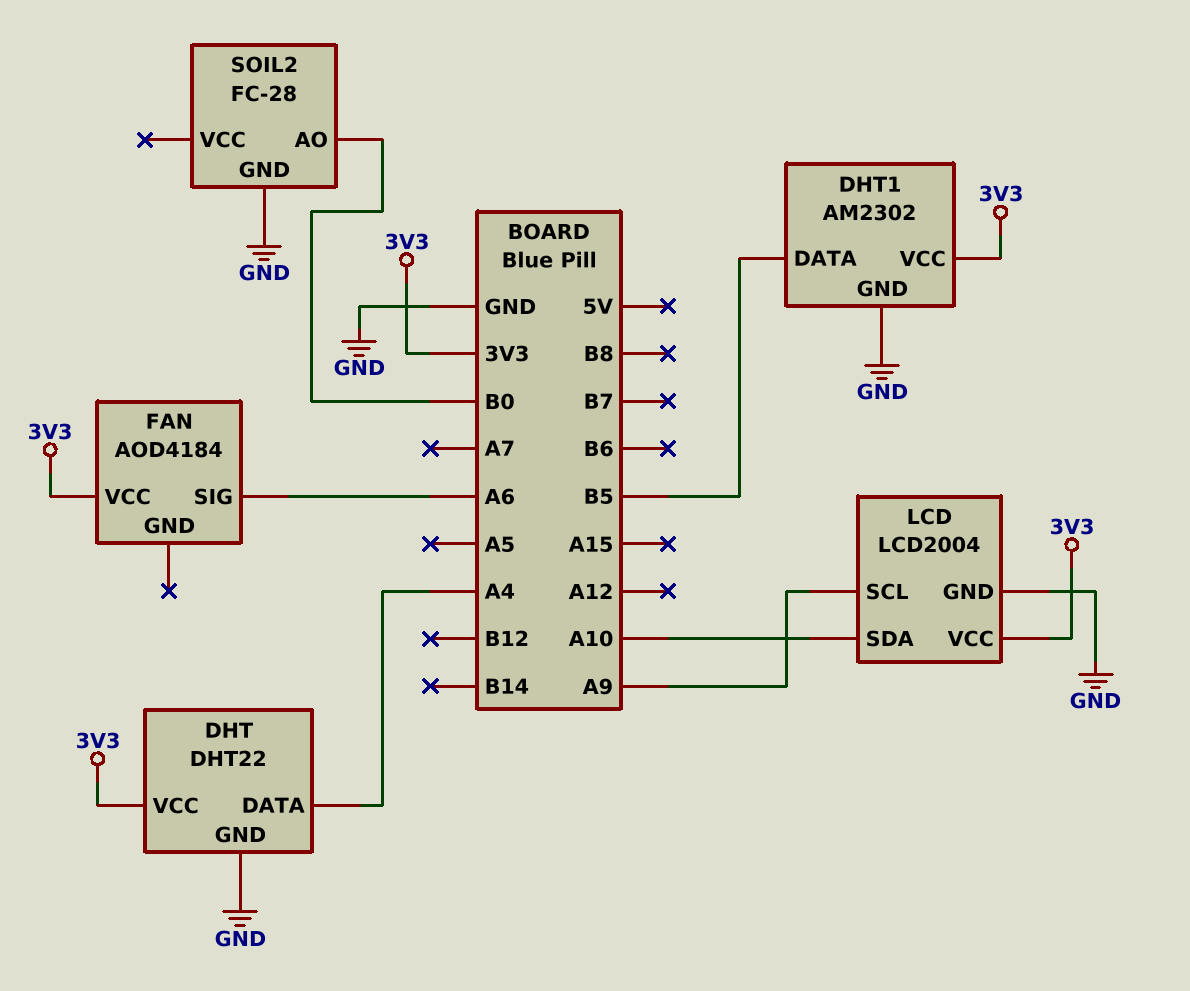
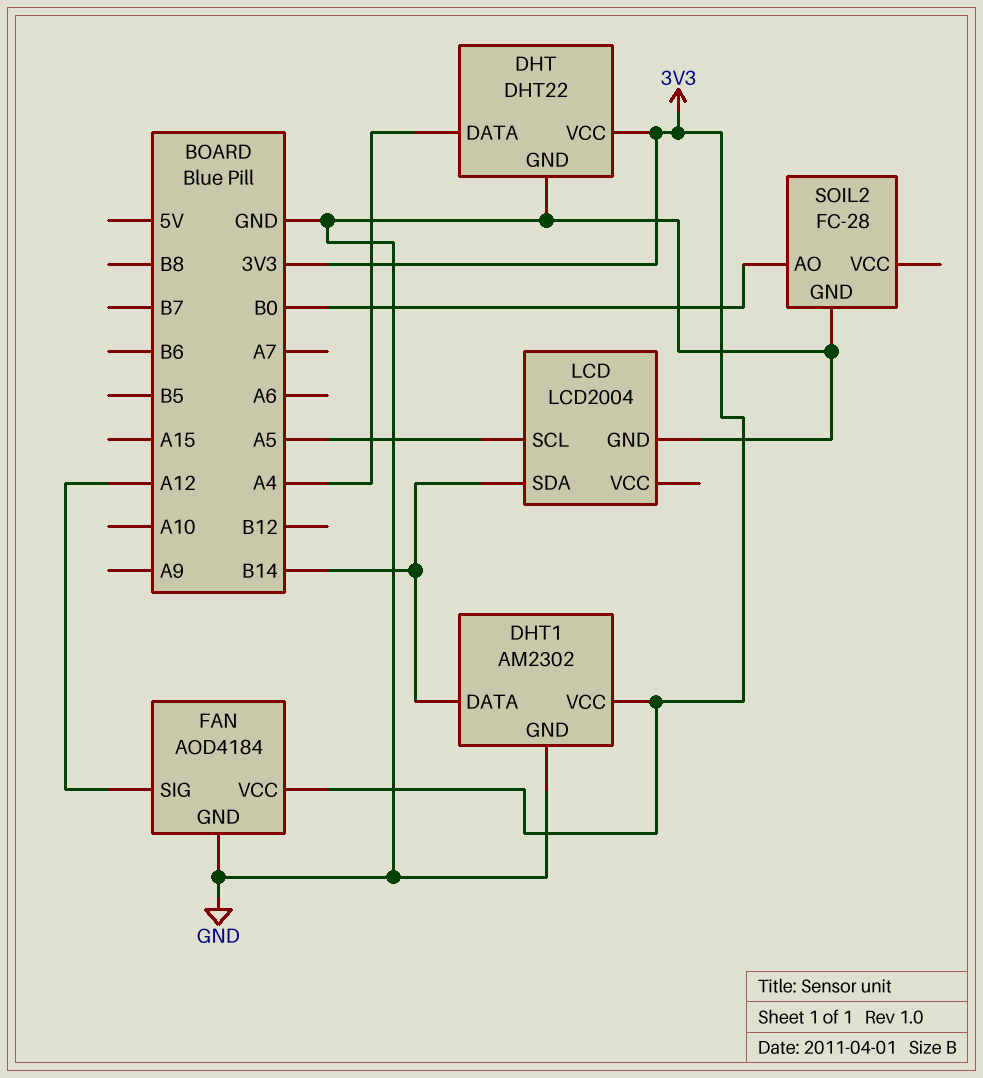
DHT1 pin DATA: B5 -> B14
FAN pin GND: none -> GND
FAN pin SIG: A6 -> A12
LCD pin SCL: A9 -> A5
LCD pin SDA: A10 -> B14
LCD pin VCC: 3V3 -> none

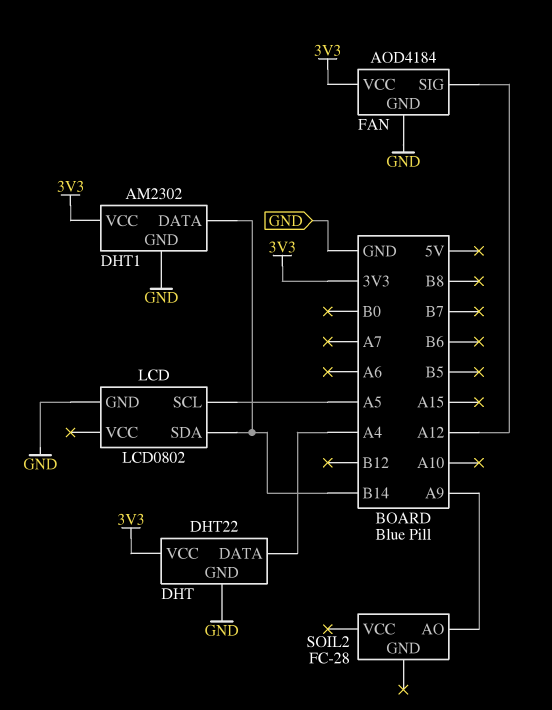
LCD: LCD2004 -> LCD0802
SOIL2 pin AO: B0 -> A9
SOIL2 pin GND: GND -> none

